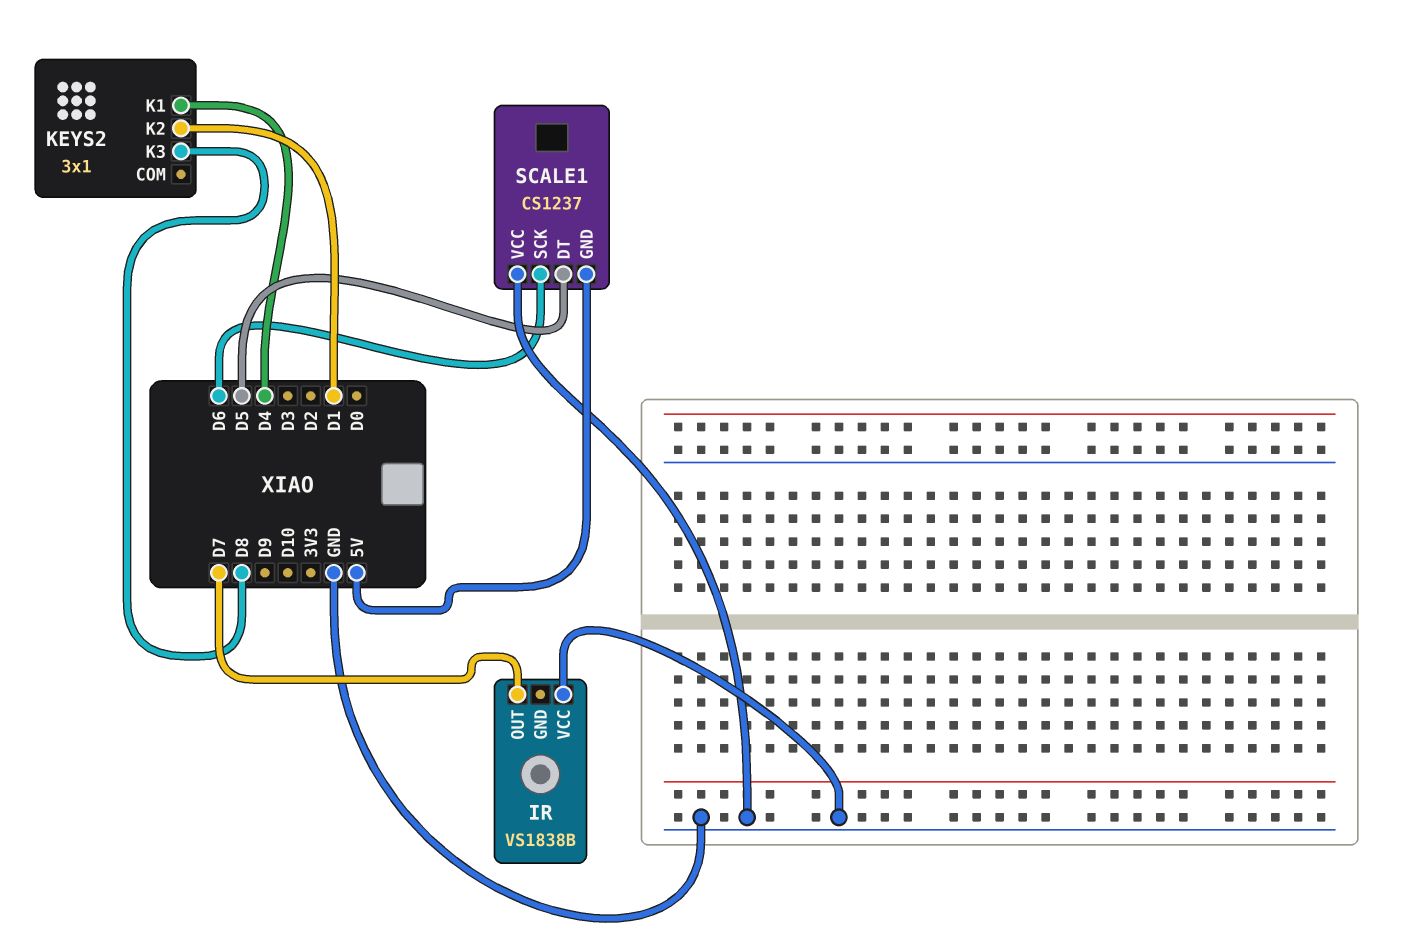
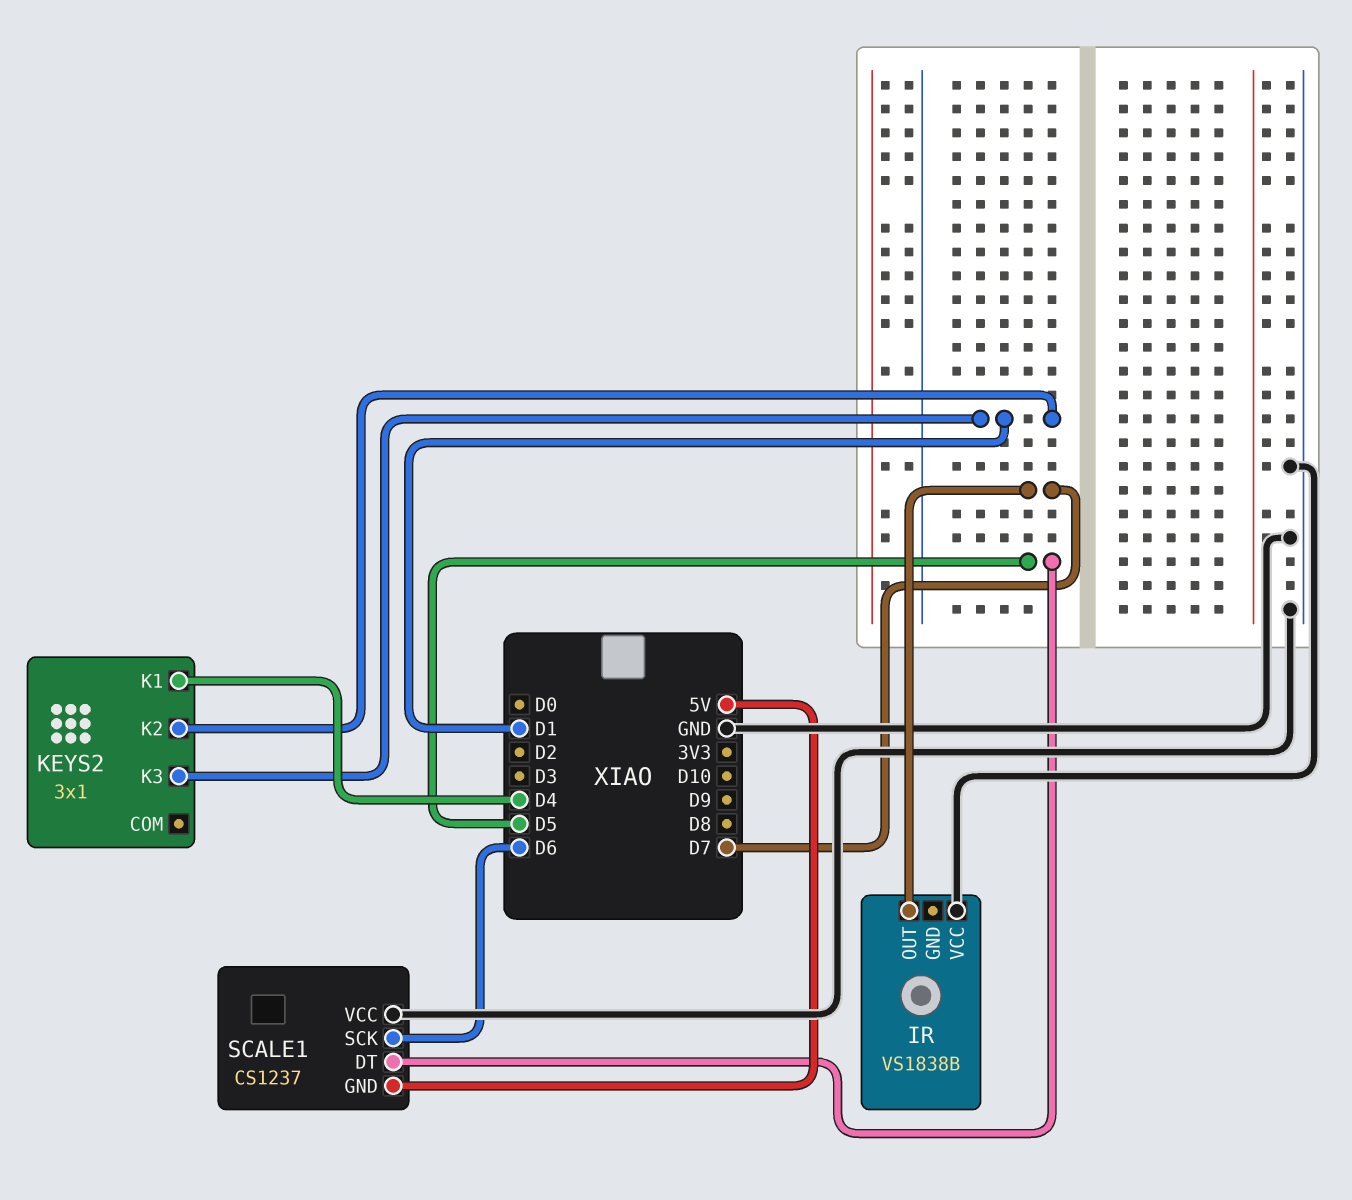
KEYS2 pin K3: D8 -> D1

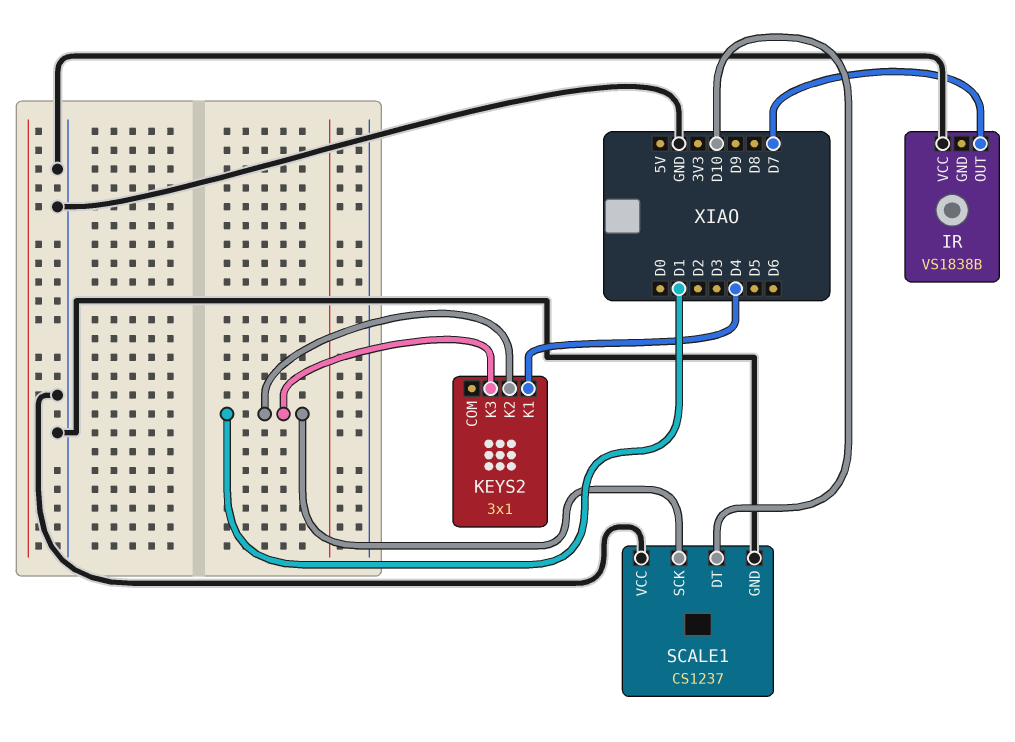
SCALE1 pin DT: D5 -> D10
SCALE1 pin GND: 5V -> GND
SCALE1 pin SCK: D6 -> D1

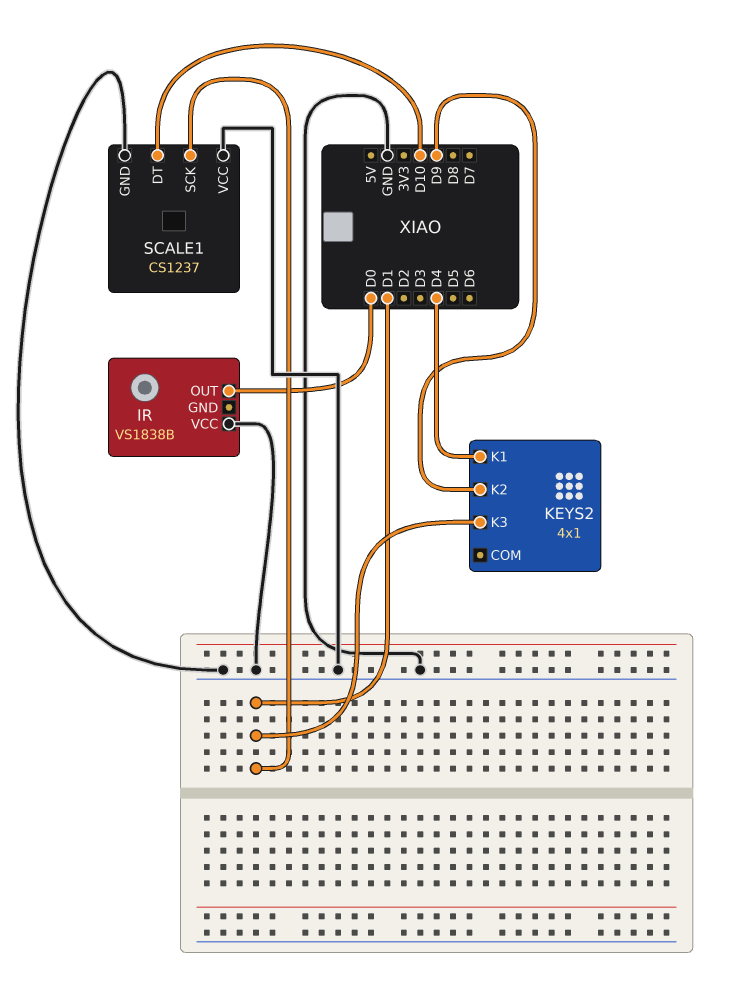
IR pin OUT: D7 -> D0
KEYS2: 3x1 -> 4x1
KEYS2 pin K2: D1 -> D9

